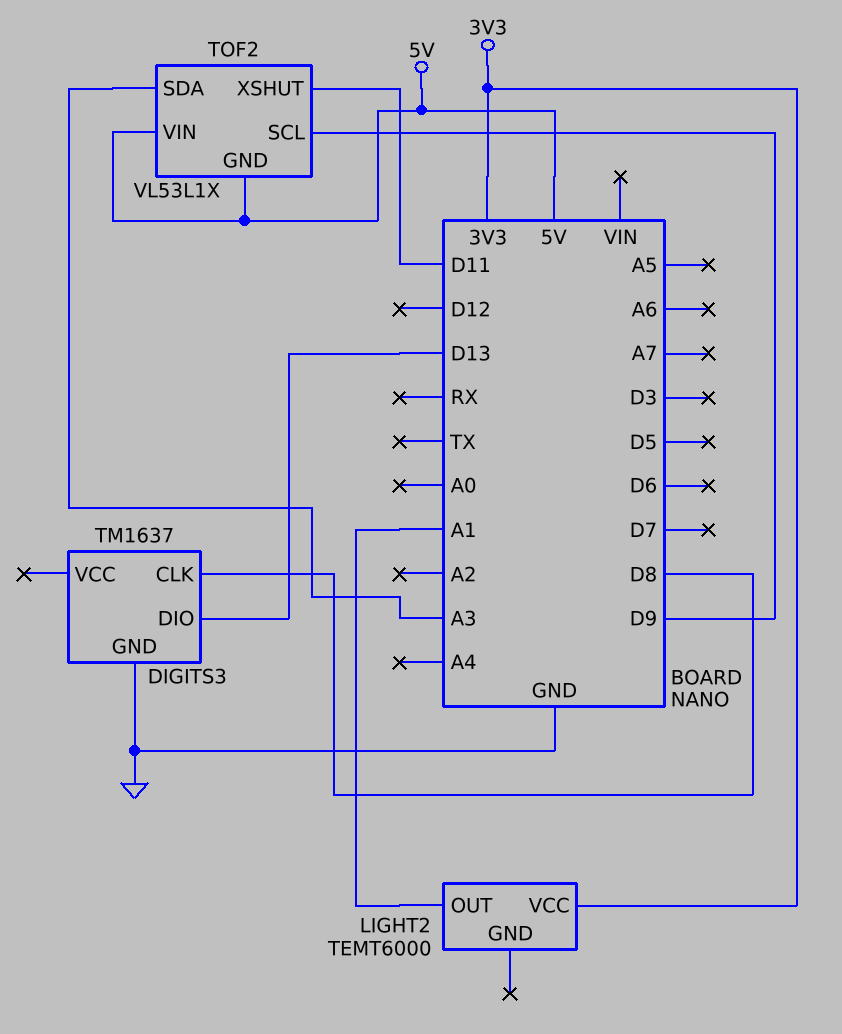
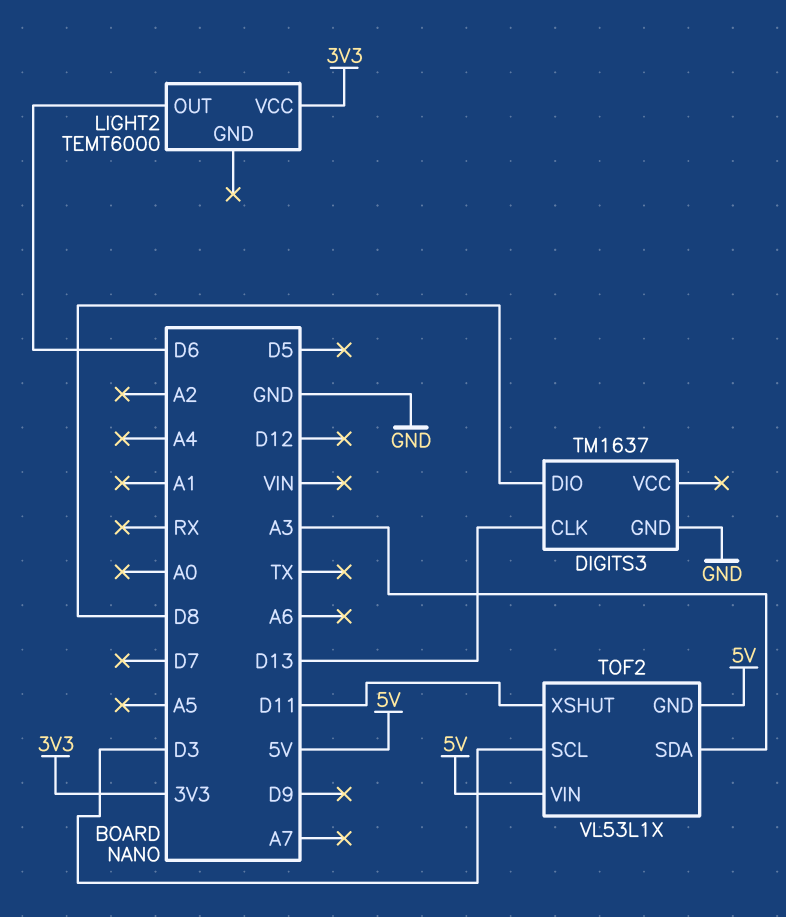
DIGITS3 pin CLK: D8 -> D13
DIGITS3 pin DIO: D13 -> D8
LIGHT2 pin OUT: A1 -> D6
TOF2 pin SCL: D9 -> D3

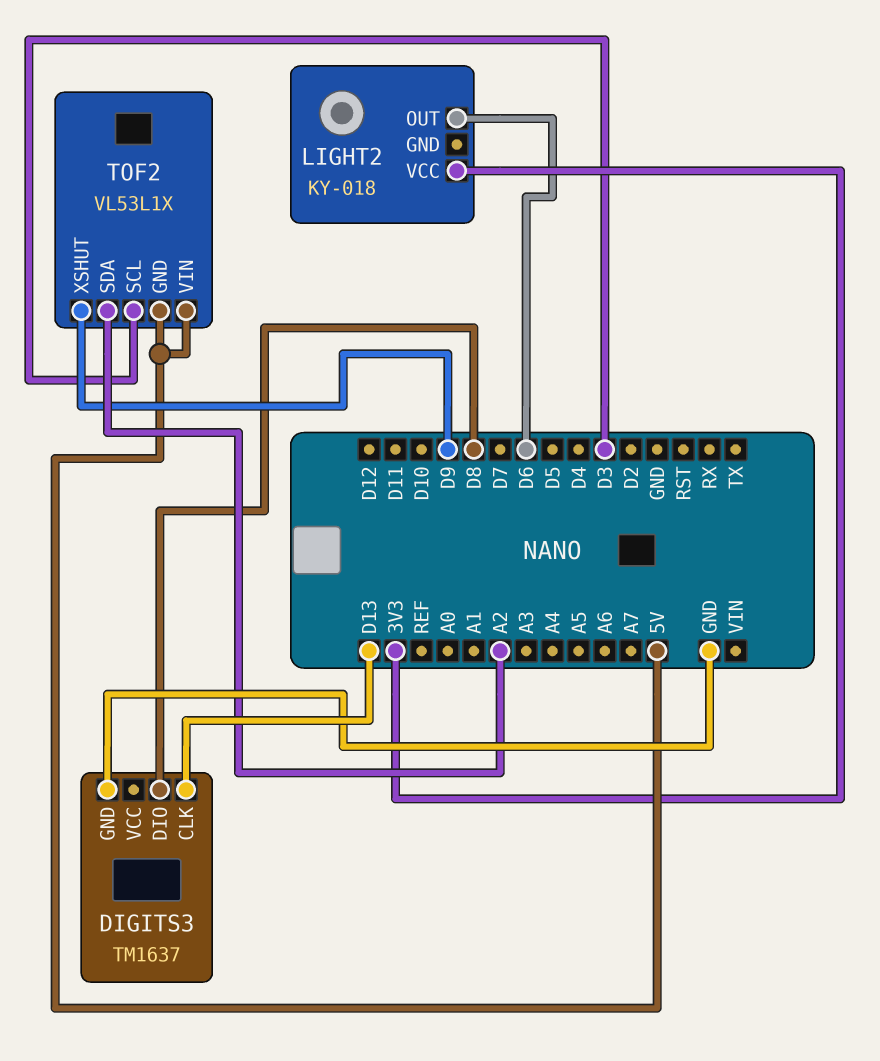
LIGHT2: TEMT6000 -> KY-018
TOF2 pin SDA: A3 -> A2
TOF2 pin XSHUT: D11 -> D9

